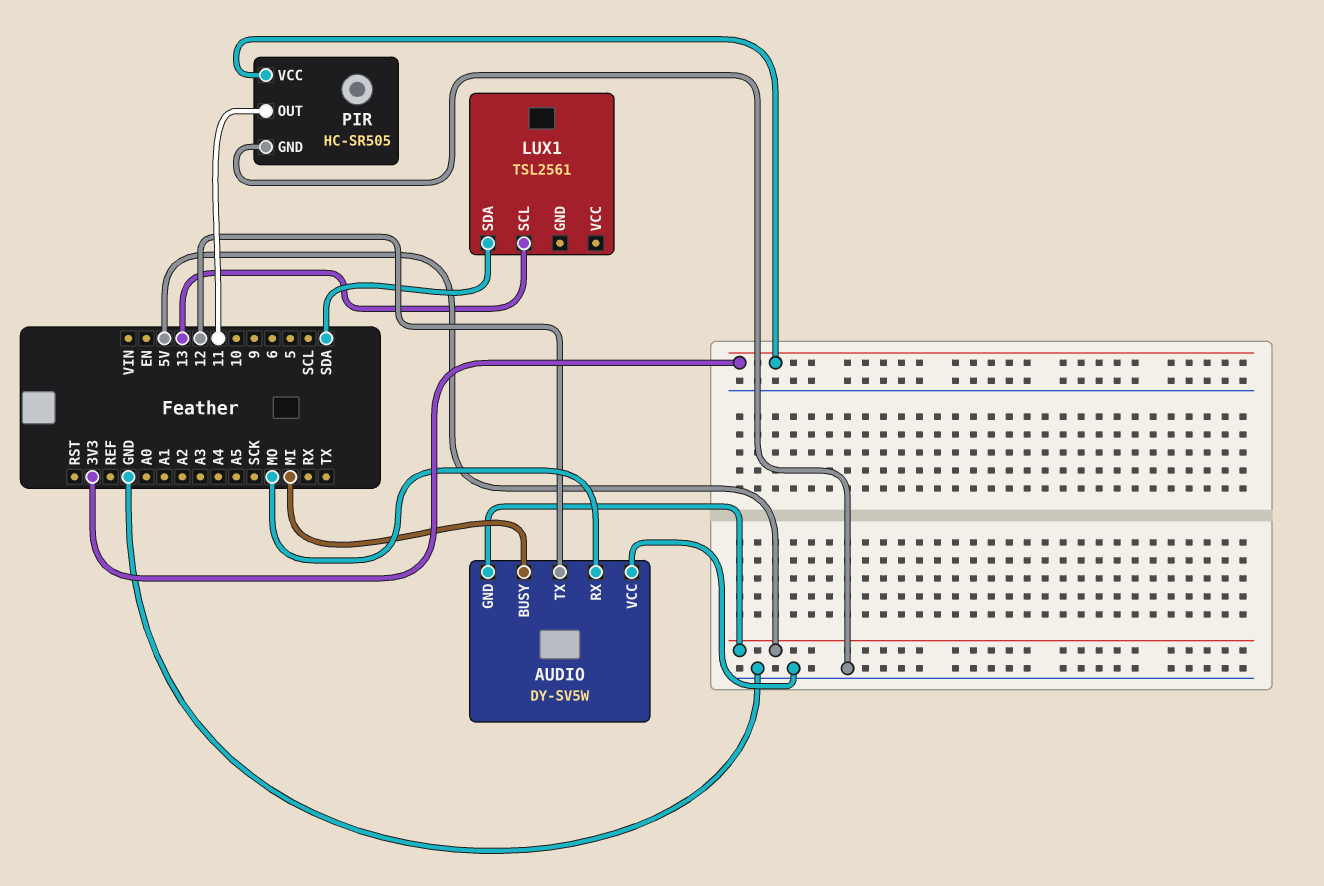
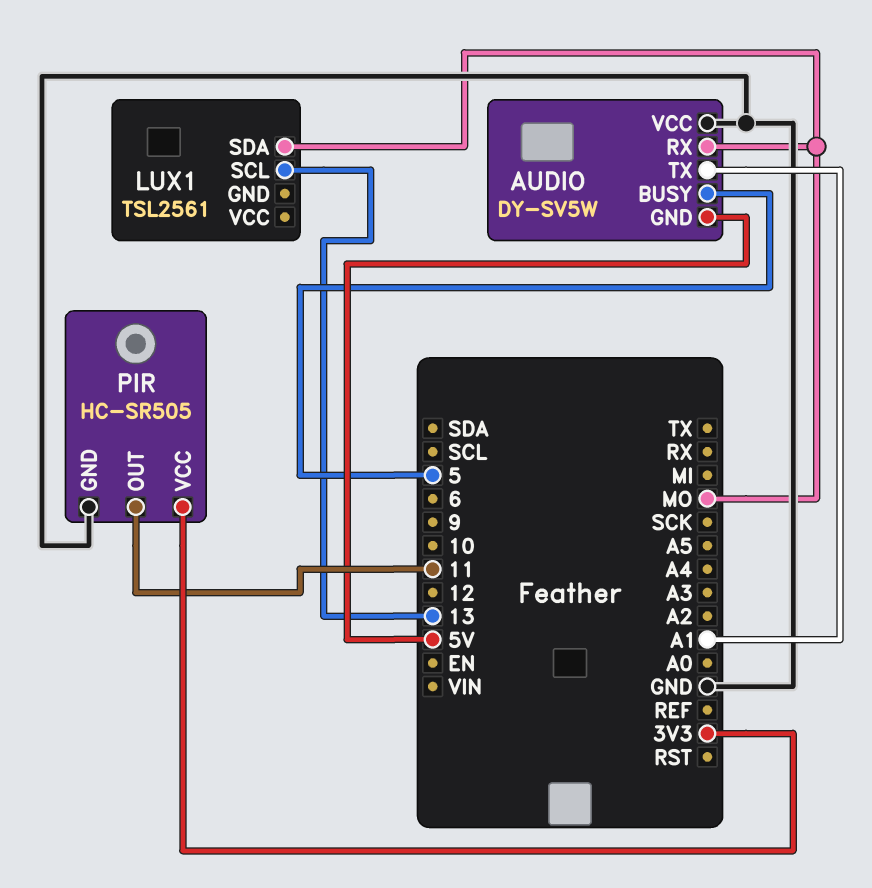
AUDIO pin BUSY: MI -> 5
AUDIO pin TX: 12 -> A1
LUX1 pin SDA: SDA -> MO

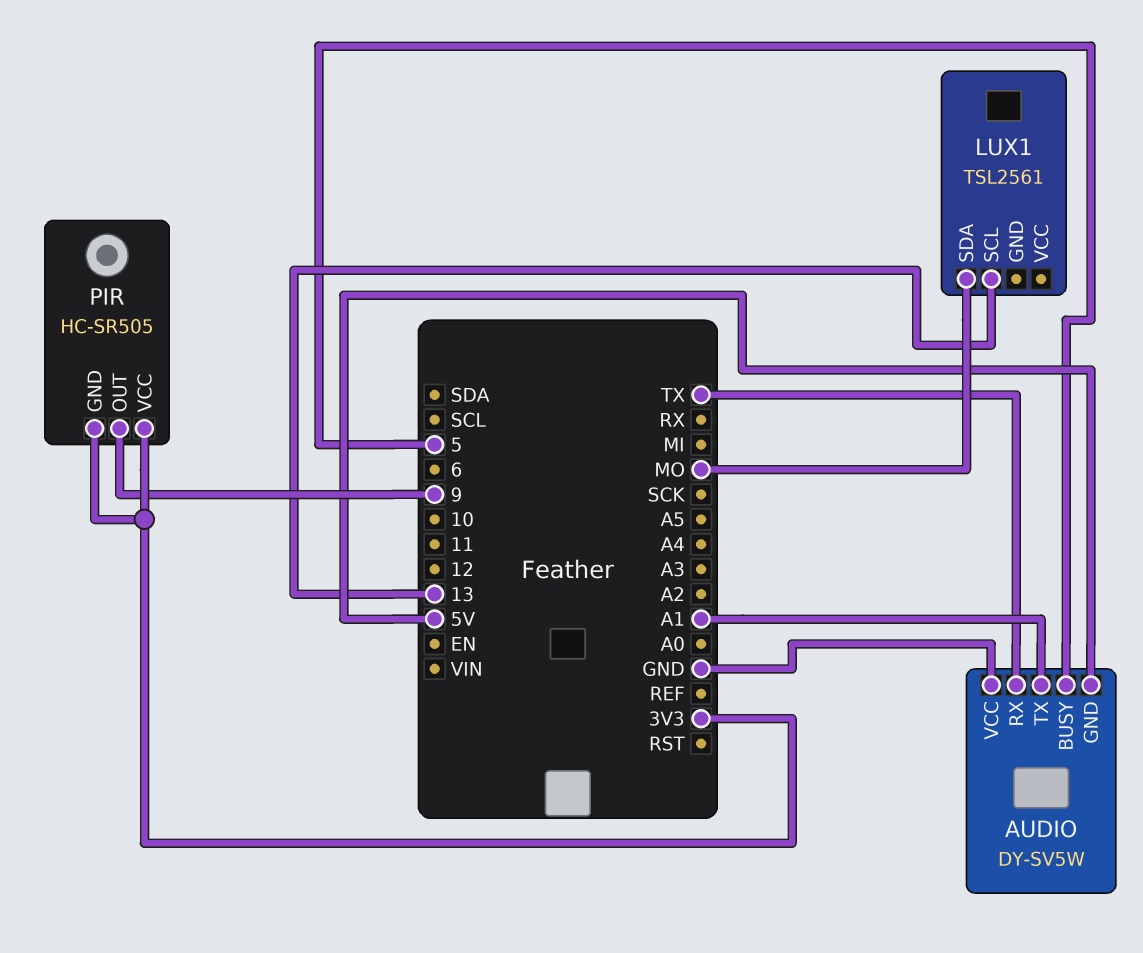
AUDIO pin RX: MO -> TX
PIR pin GND: GND -> 3V3
PIR pin OUT: 11 -> 9

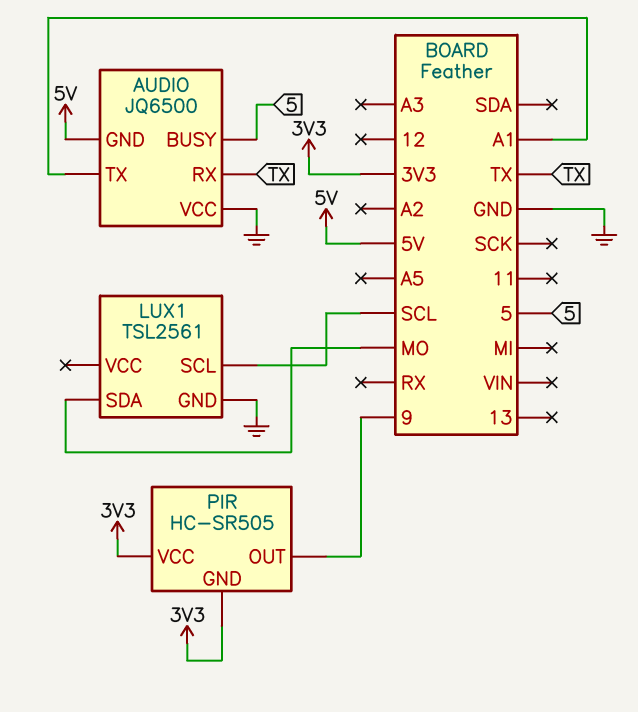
AUDIO: DY-SV5W -> JQ6500
LUX1 pin GND: none -> GND
LUX1 pin SCL: 13 -> SCL

